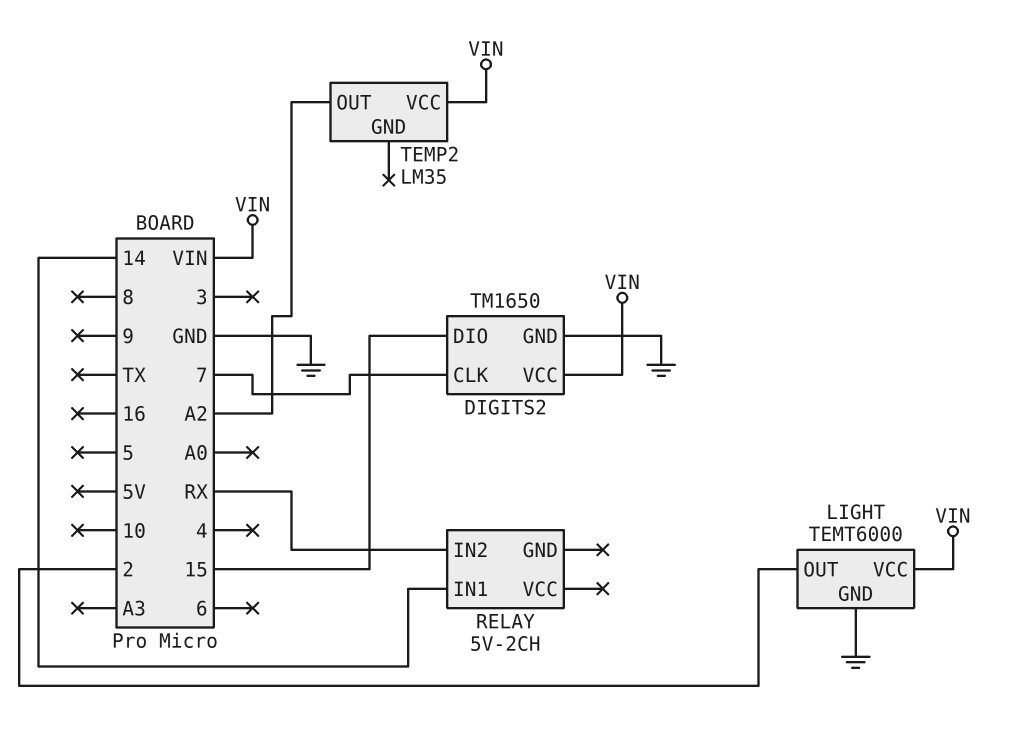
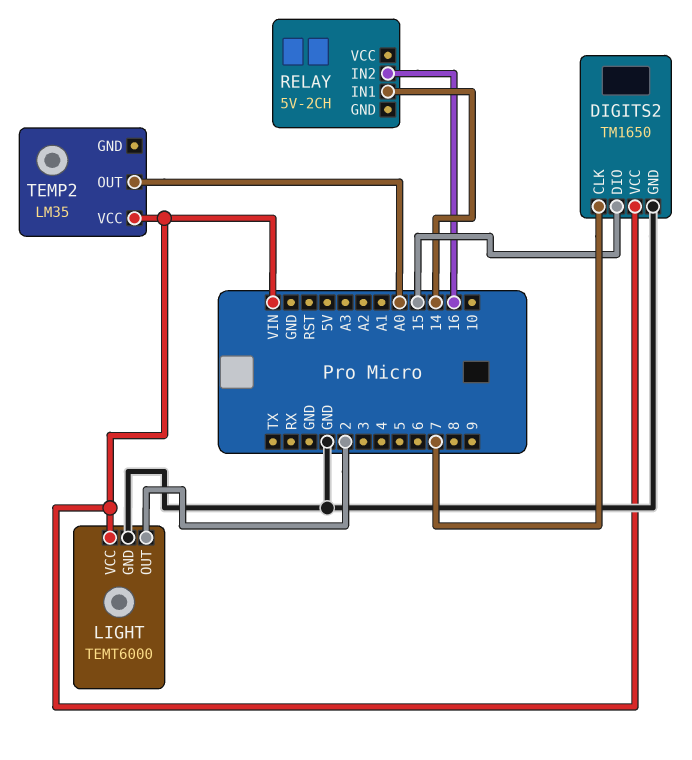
RELAY pin IN2: RX -> 16
TEMP2 pin OUT: A2 -> A0

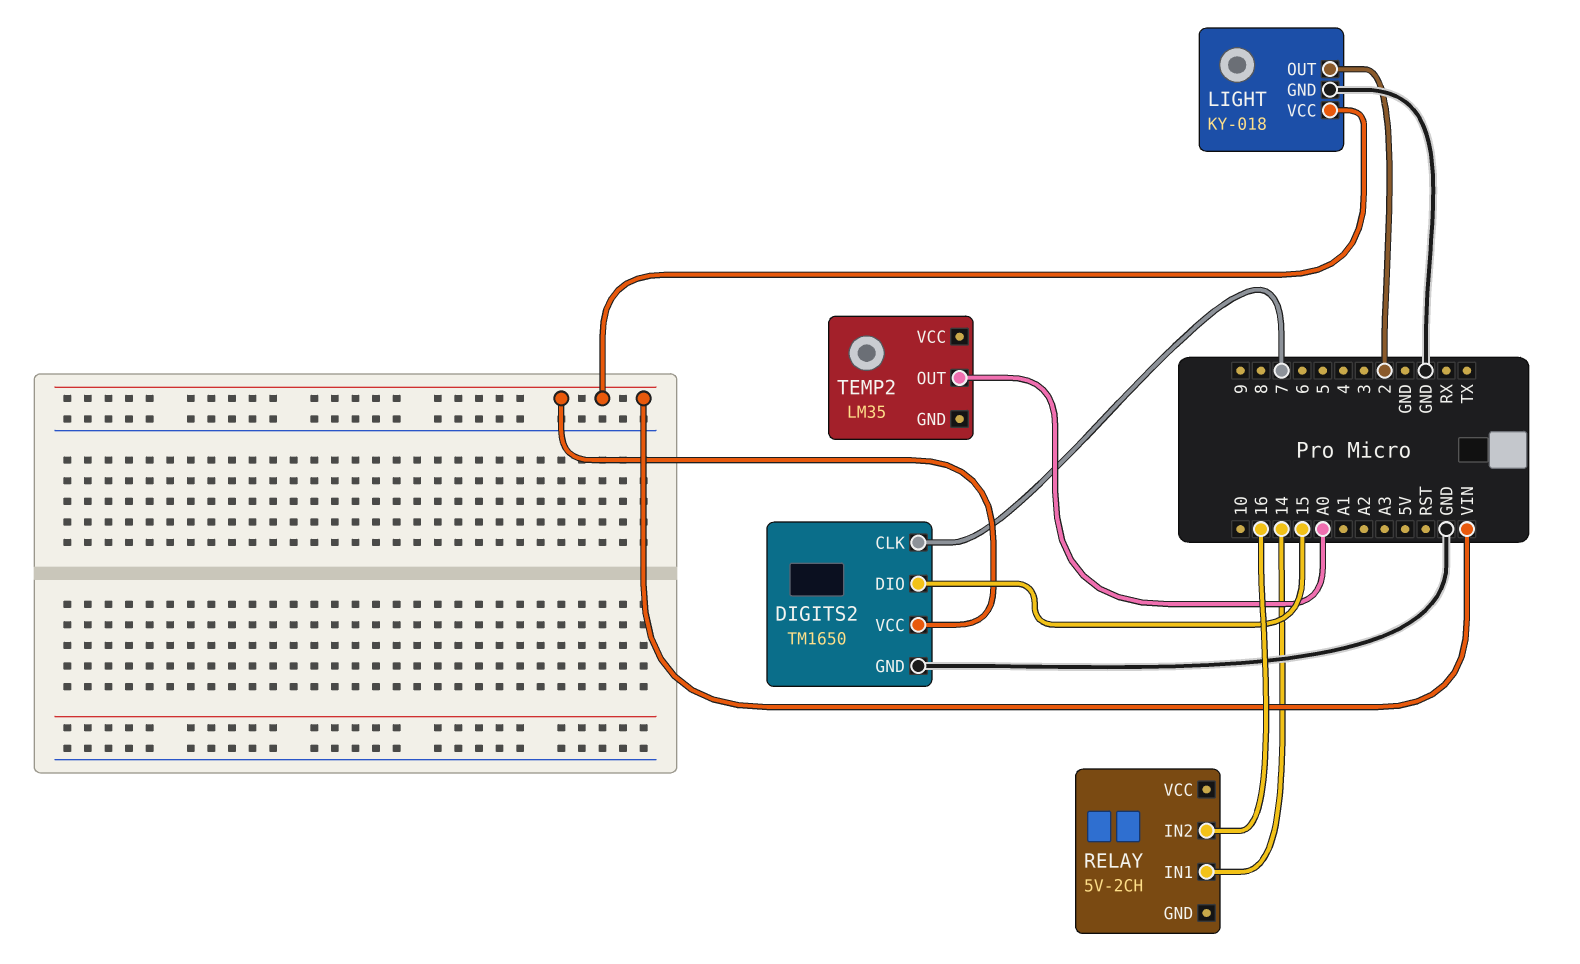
LIGHT: TEMT6000 -> KY-018
TEMP2 pin VCC: VIN -> none

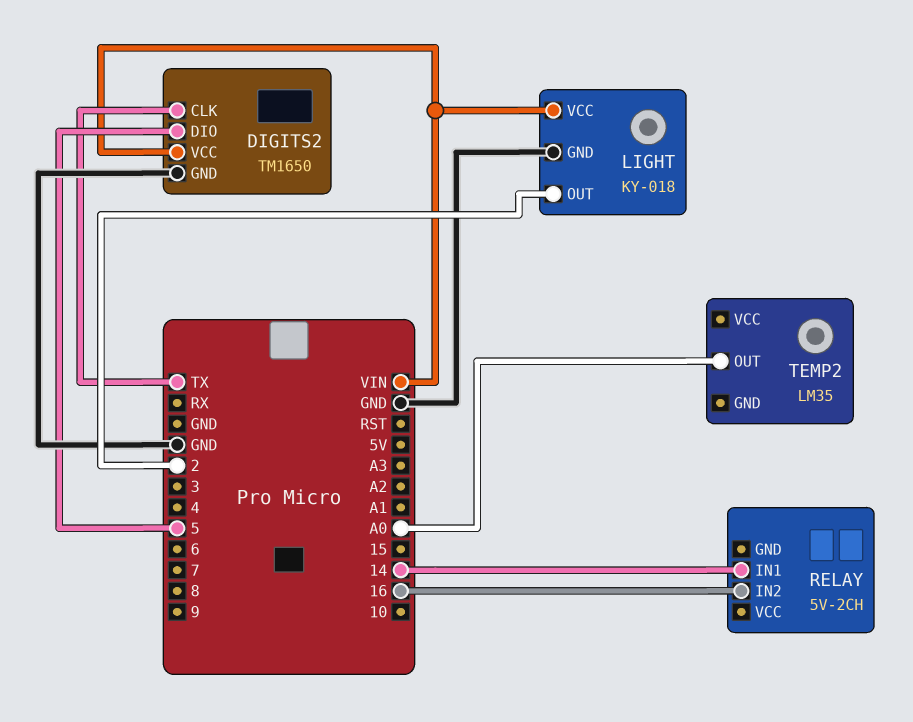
DIGITS2 pin CLK: 7 -> TX
DIGITS2 pin DIO: 15 -> 5

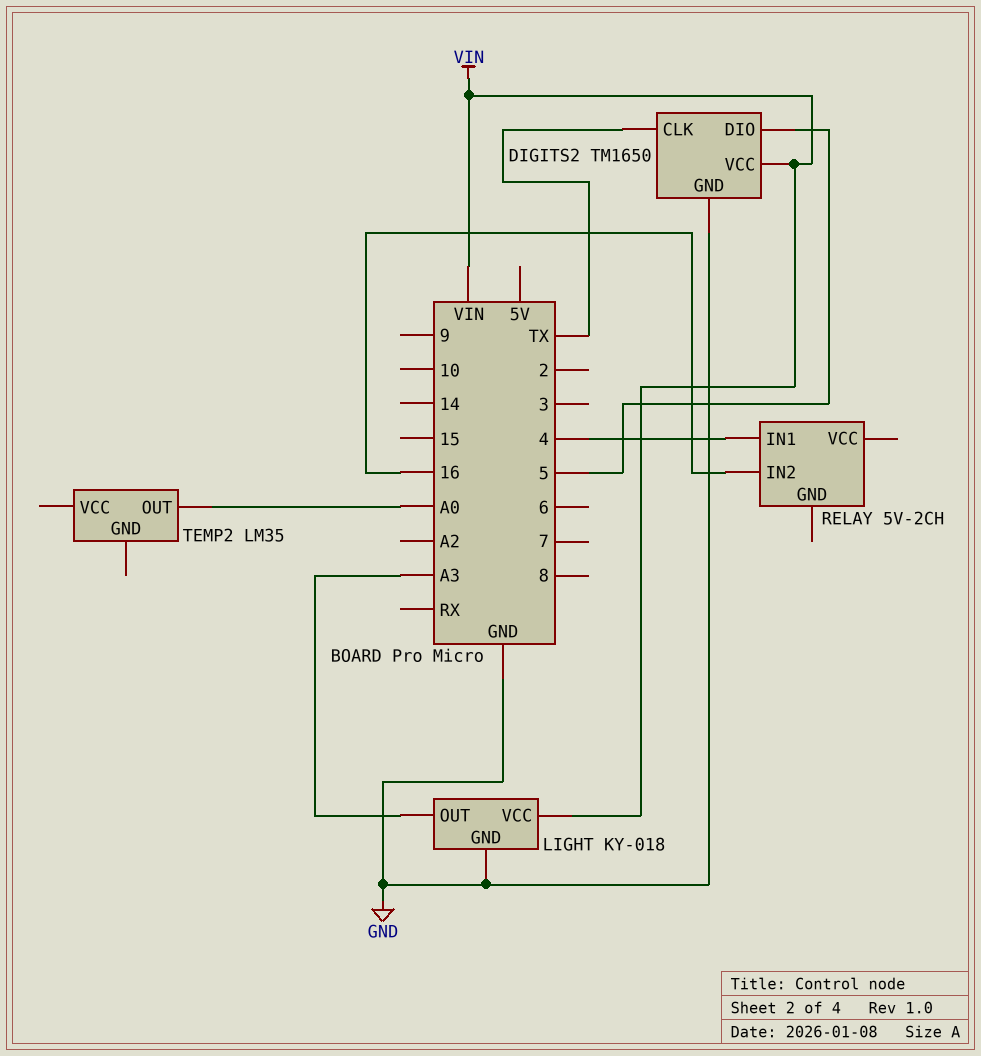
LIGHT pin OUT: 2 -> A3
RELAY pin IN1: 14 -> 4

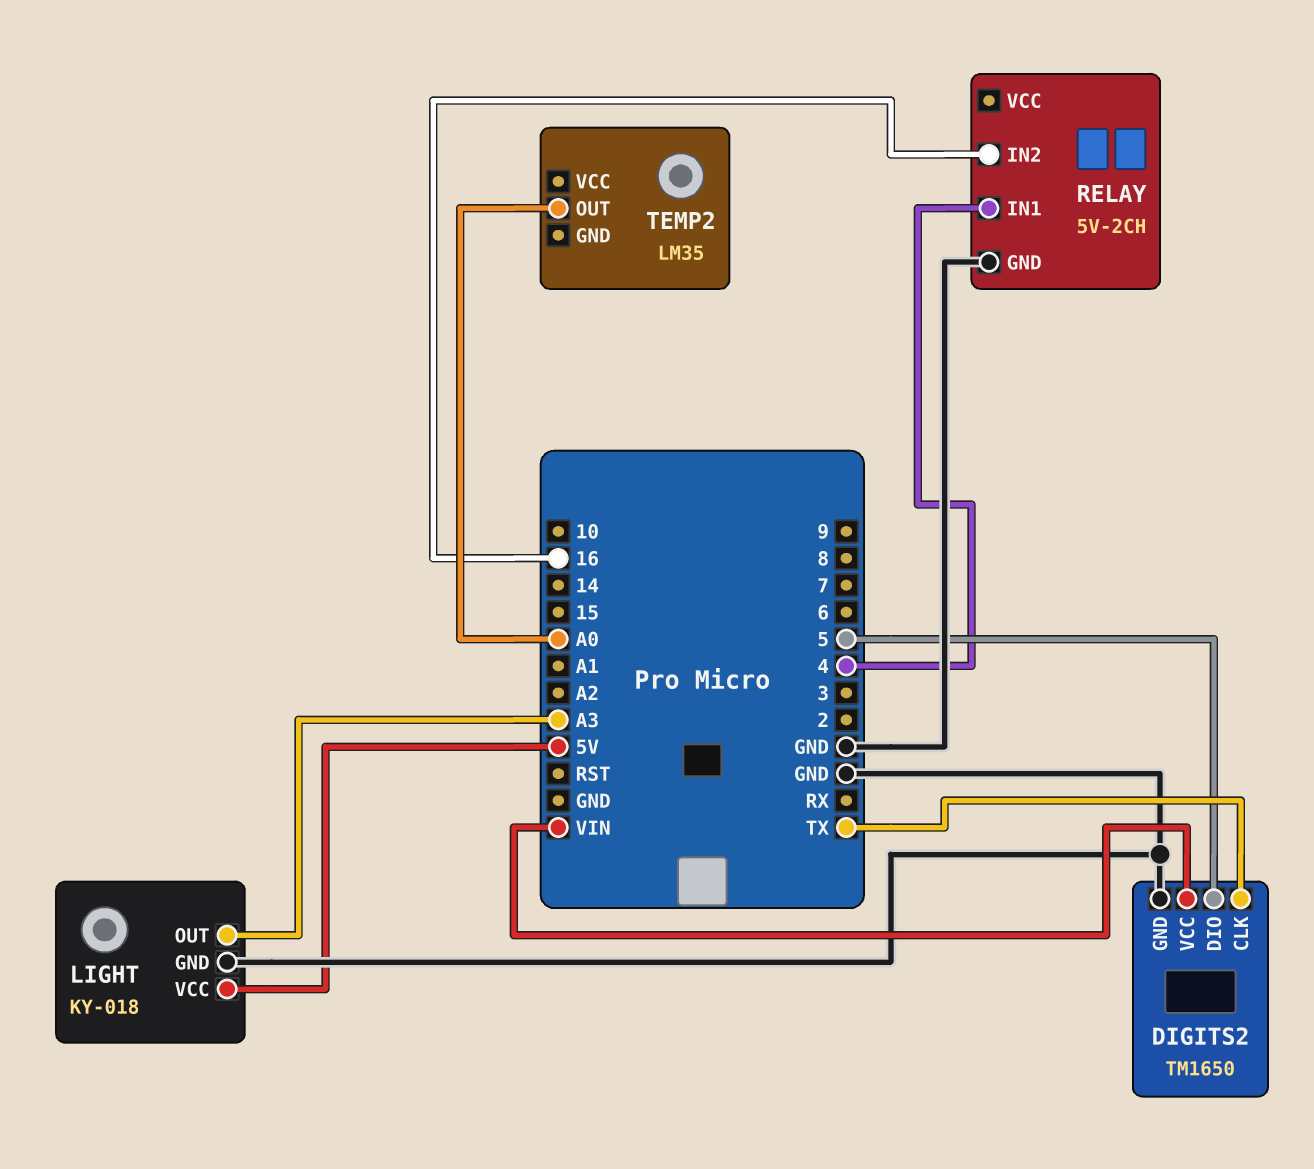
LIGHT pin VCC: VIN -> 5V
RELAY pin GND: none -> GND

